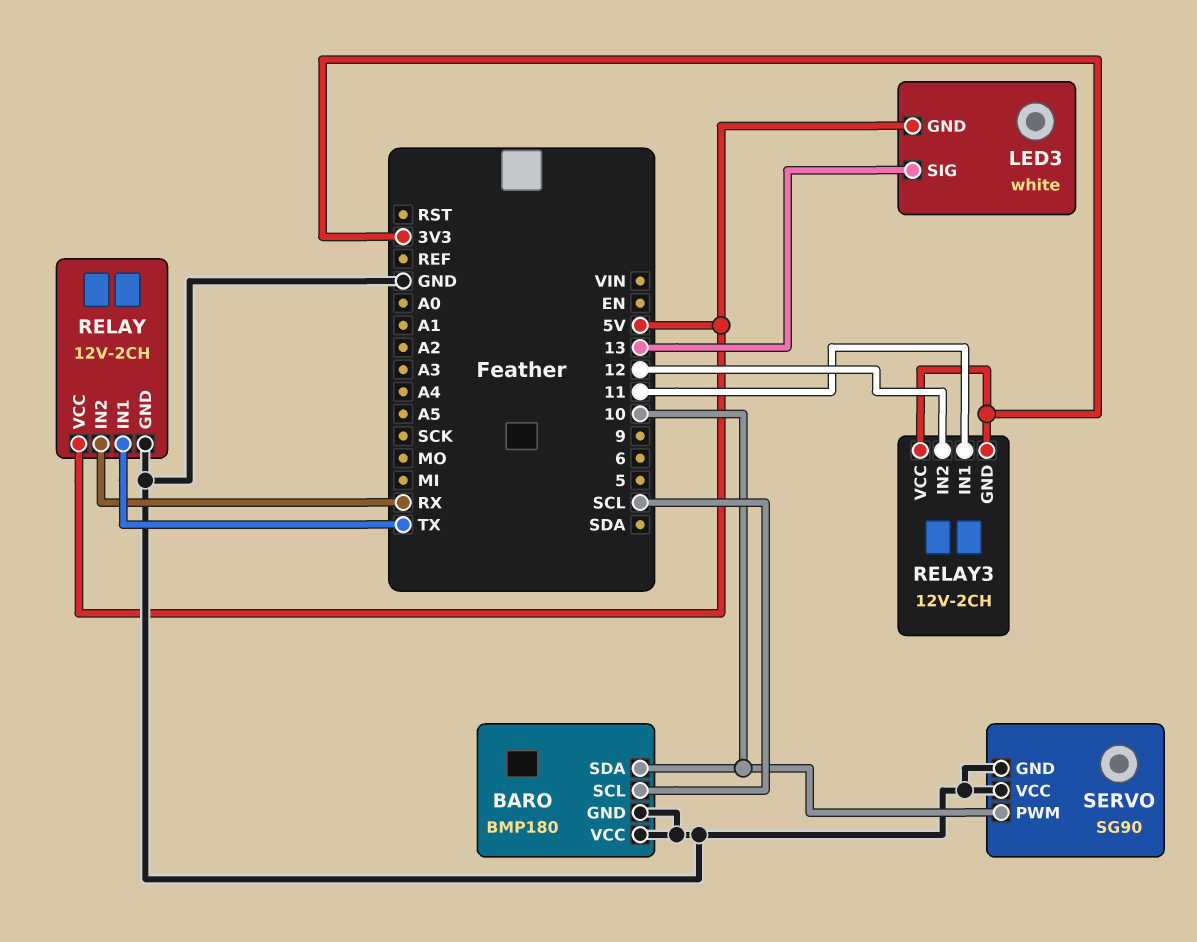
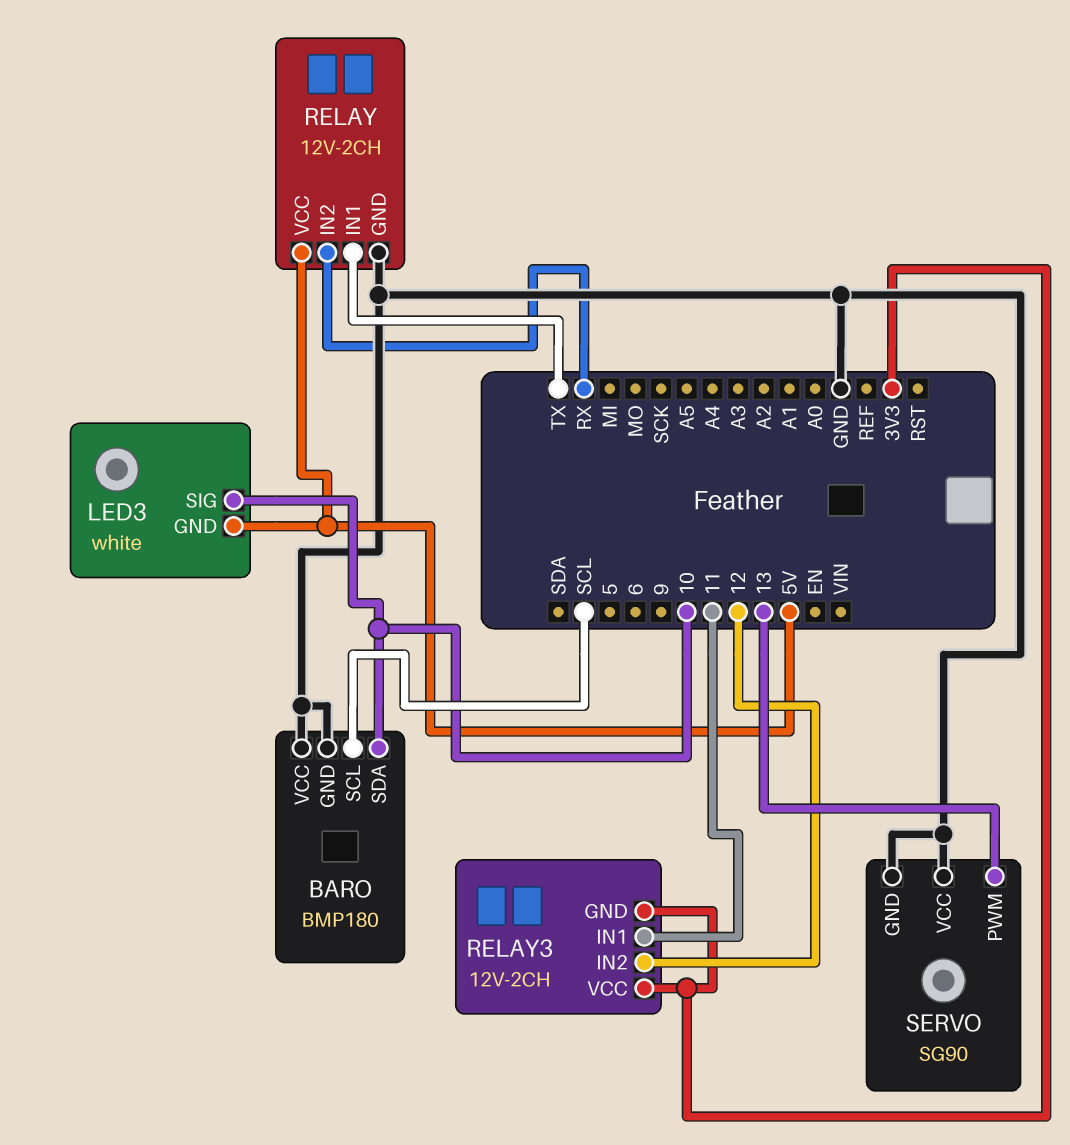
LED3 pin SIG: 13 -> 10
SERVO pin PWM: 10 -> 13

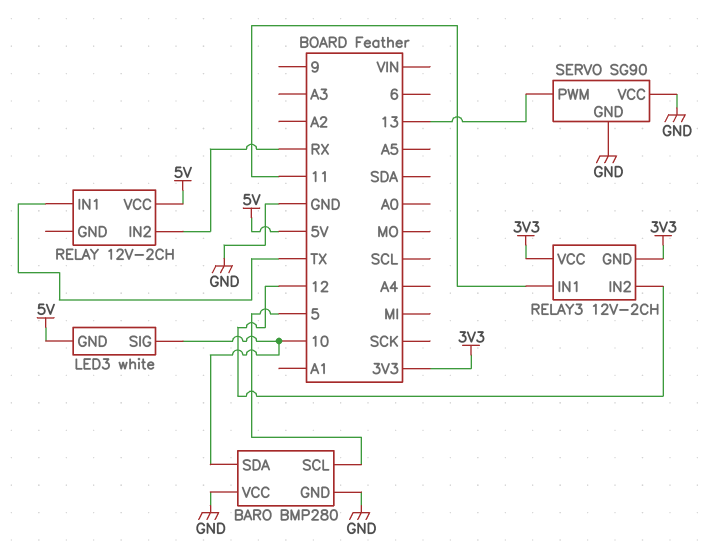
BARO: BMP180 -> BMP280
BARO pin SCL: SCL -> 5
RELAY pin GND: GND -> none

